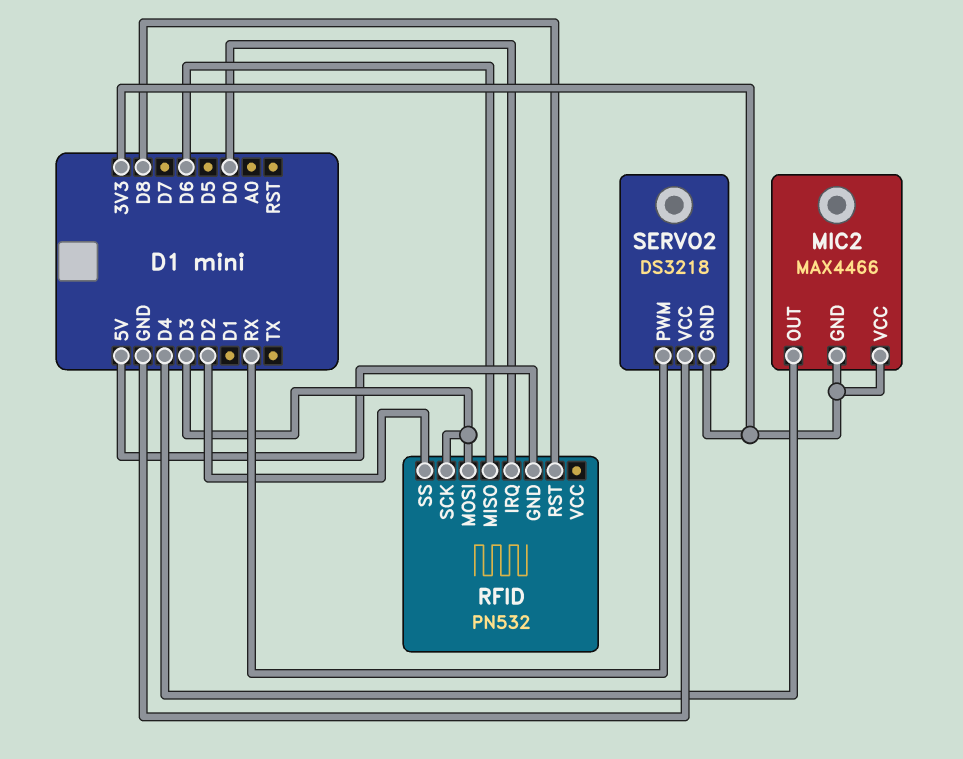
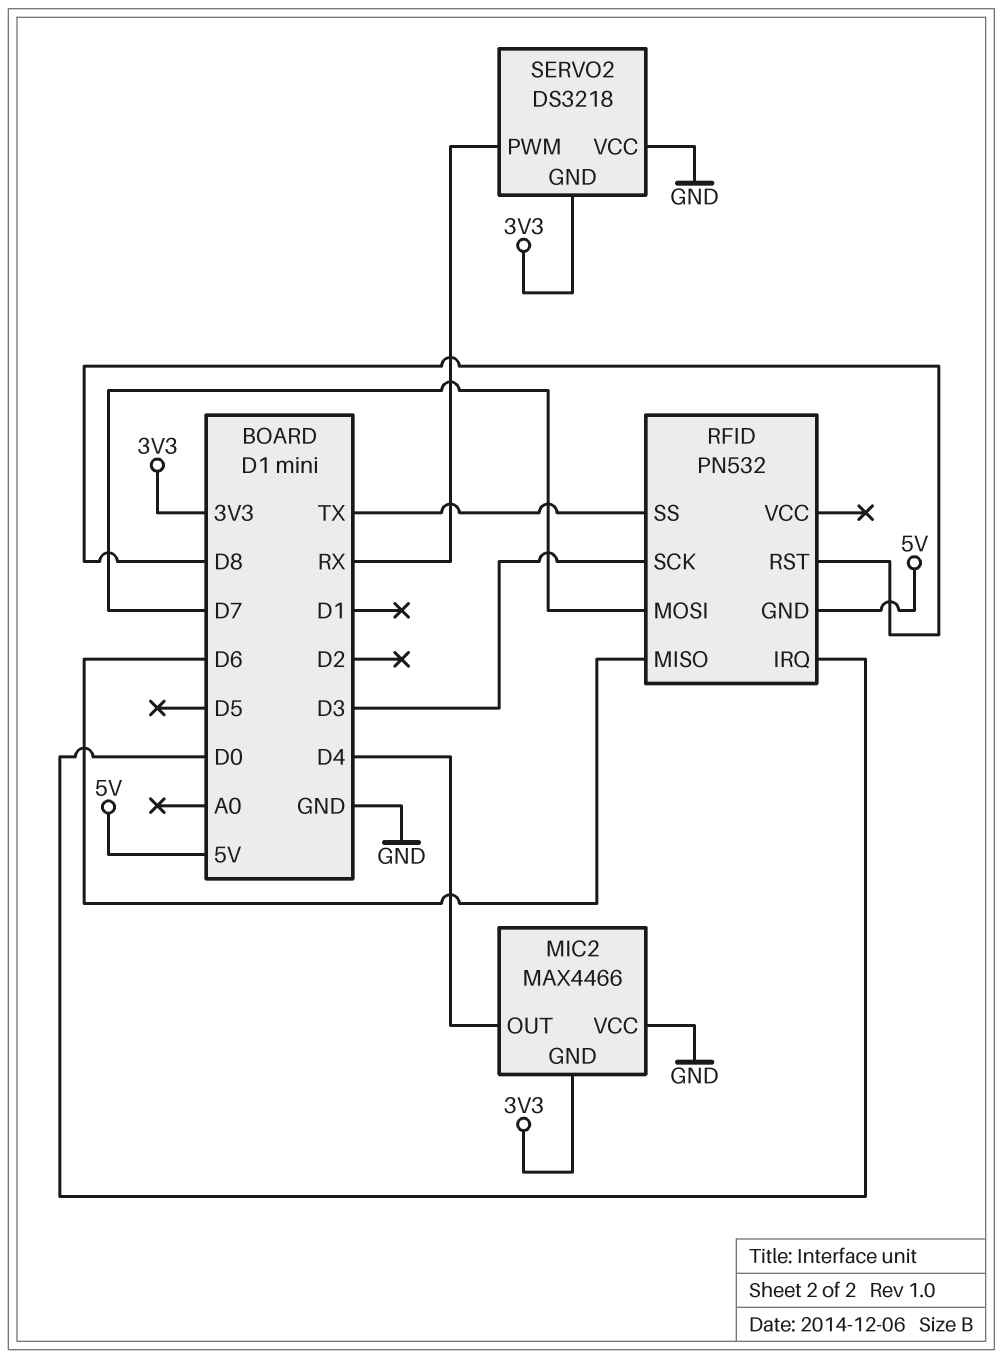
MIC2 pin VCC: 3V3 -> GND
RFID pin MOSI: D3 -> D7
RFID pin SS: D2 -> TX

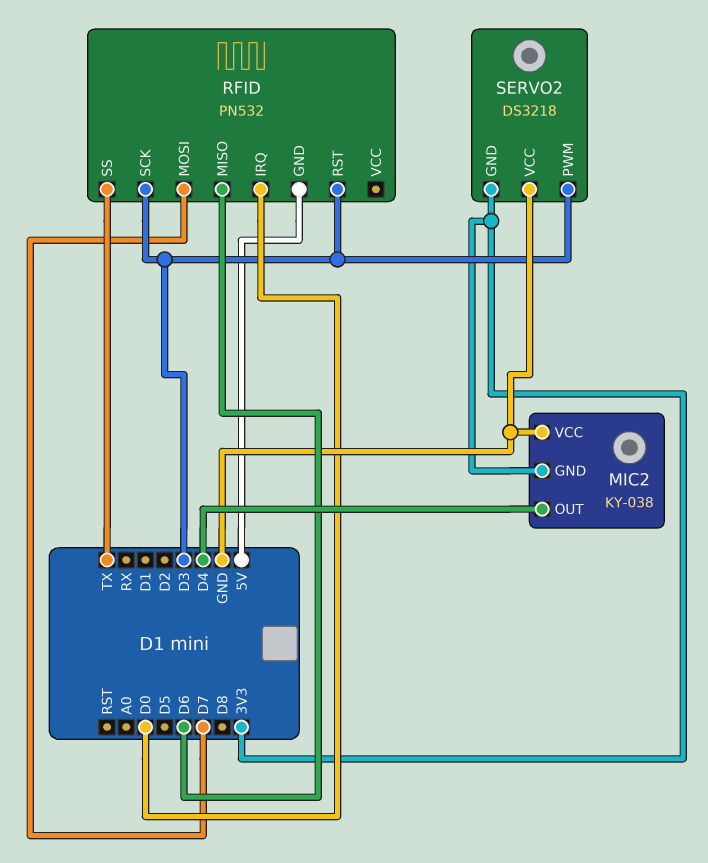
MIC2: MAX4466 -> KY-038
RFID pin RST: D8 -> D3
SERVO2 pin PWM: RX -> D3

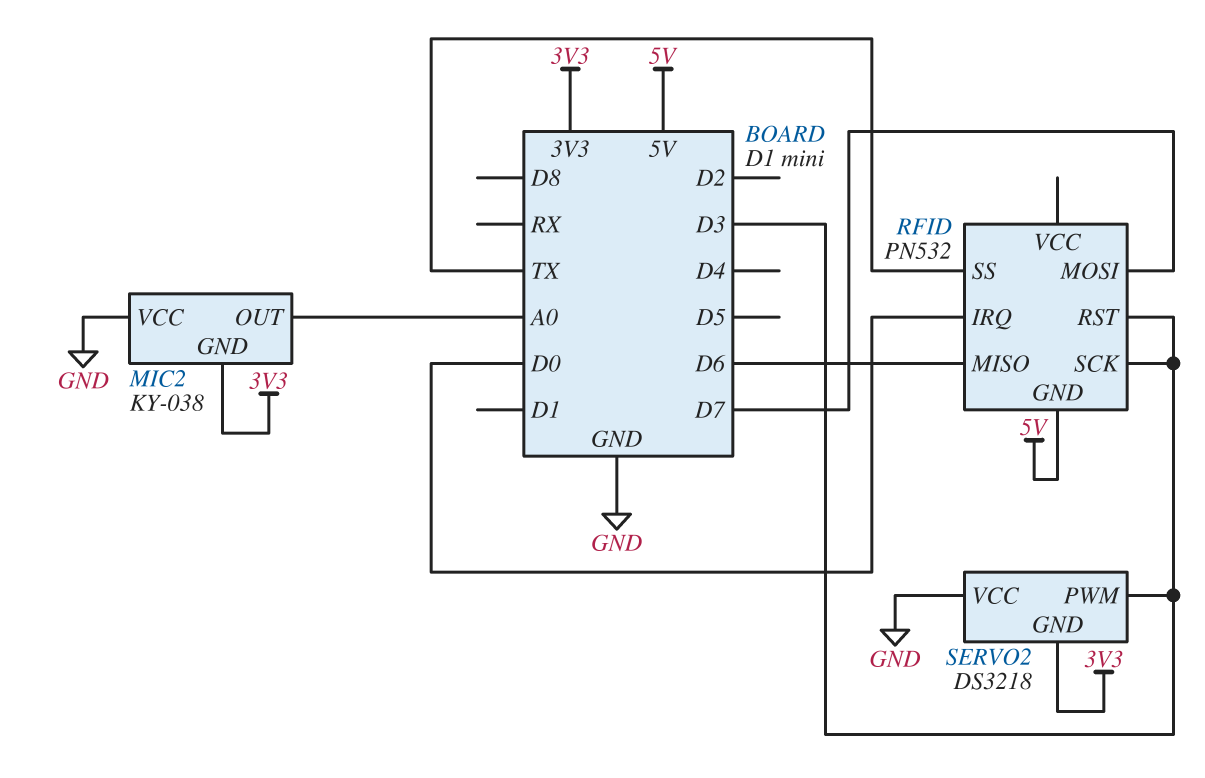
MIC2 pin OUT: D4 -> A0

